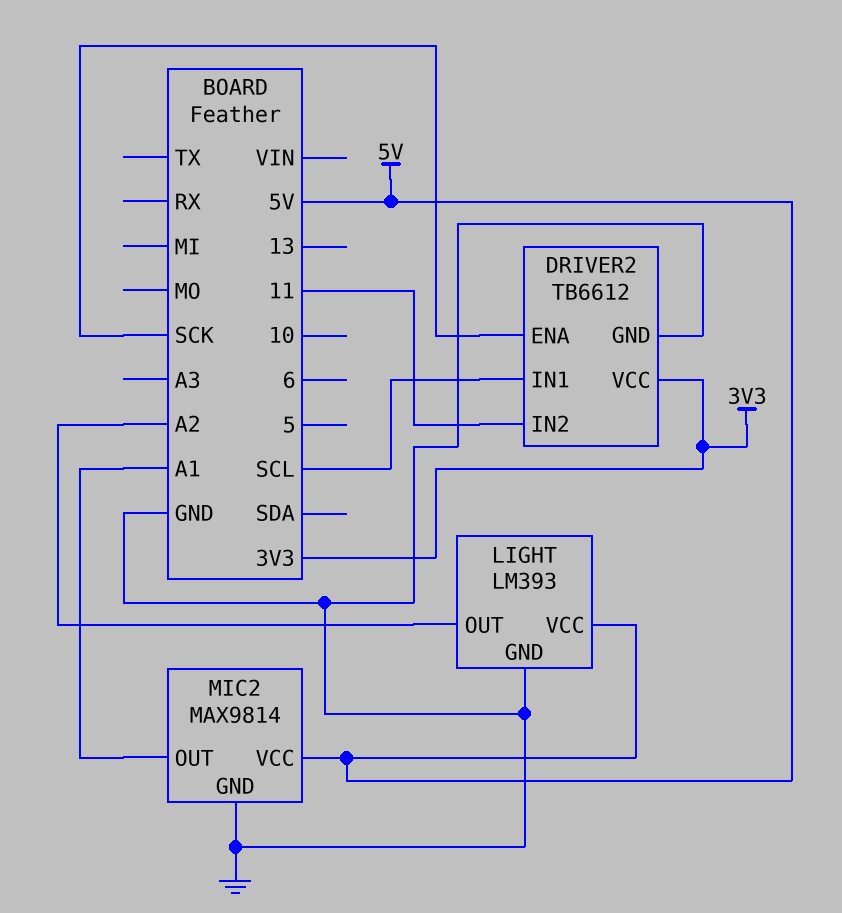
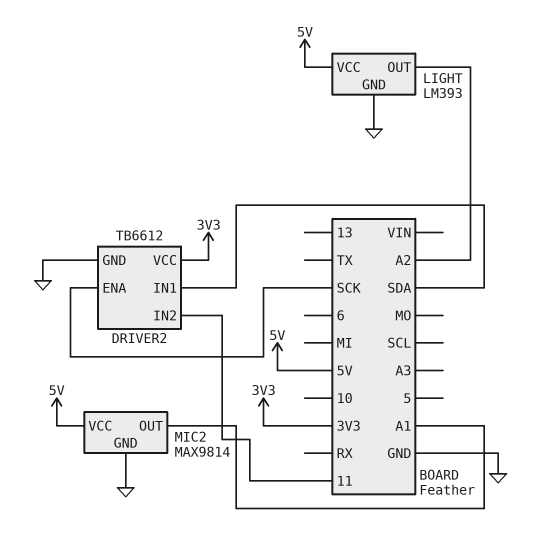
DRIVER2 pin IN1: SCL -> SDA

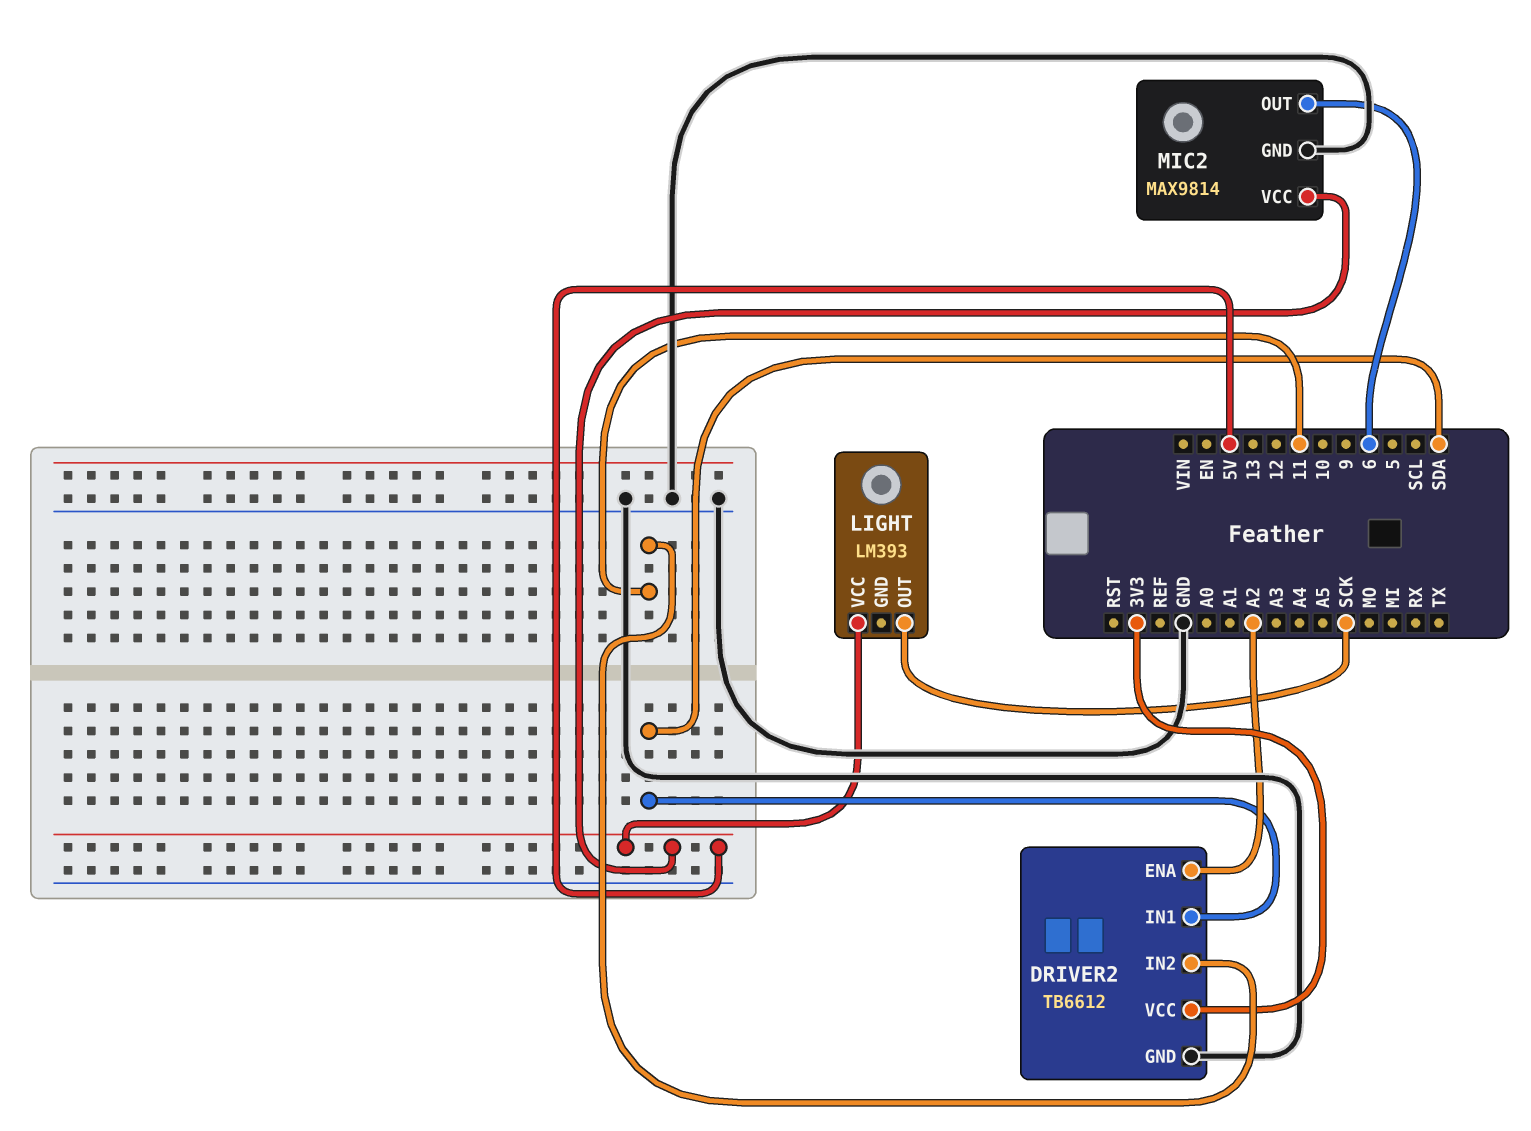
DRIVER2 pin ENA: SCK -> A2
LIGHT pin GND: GND -> none
LIGHT pin OUT: A2 -> SCK
MIC2 pin OUT: A1 -> 6

